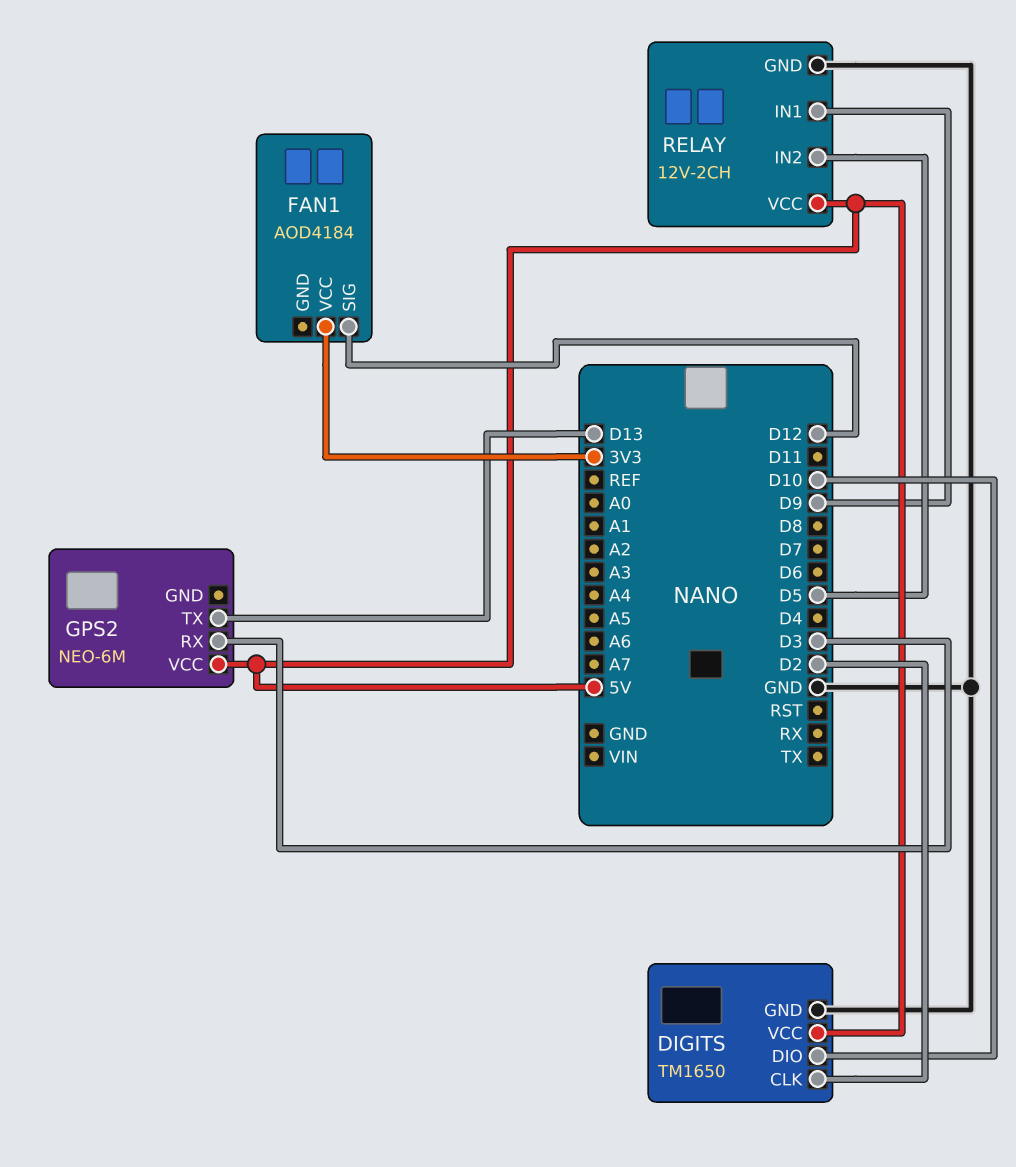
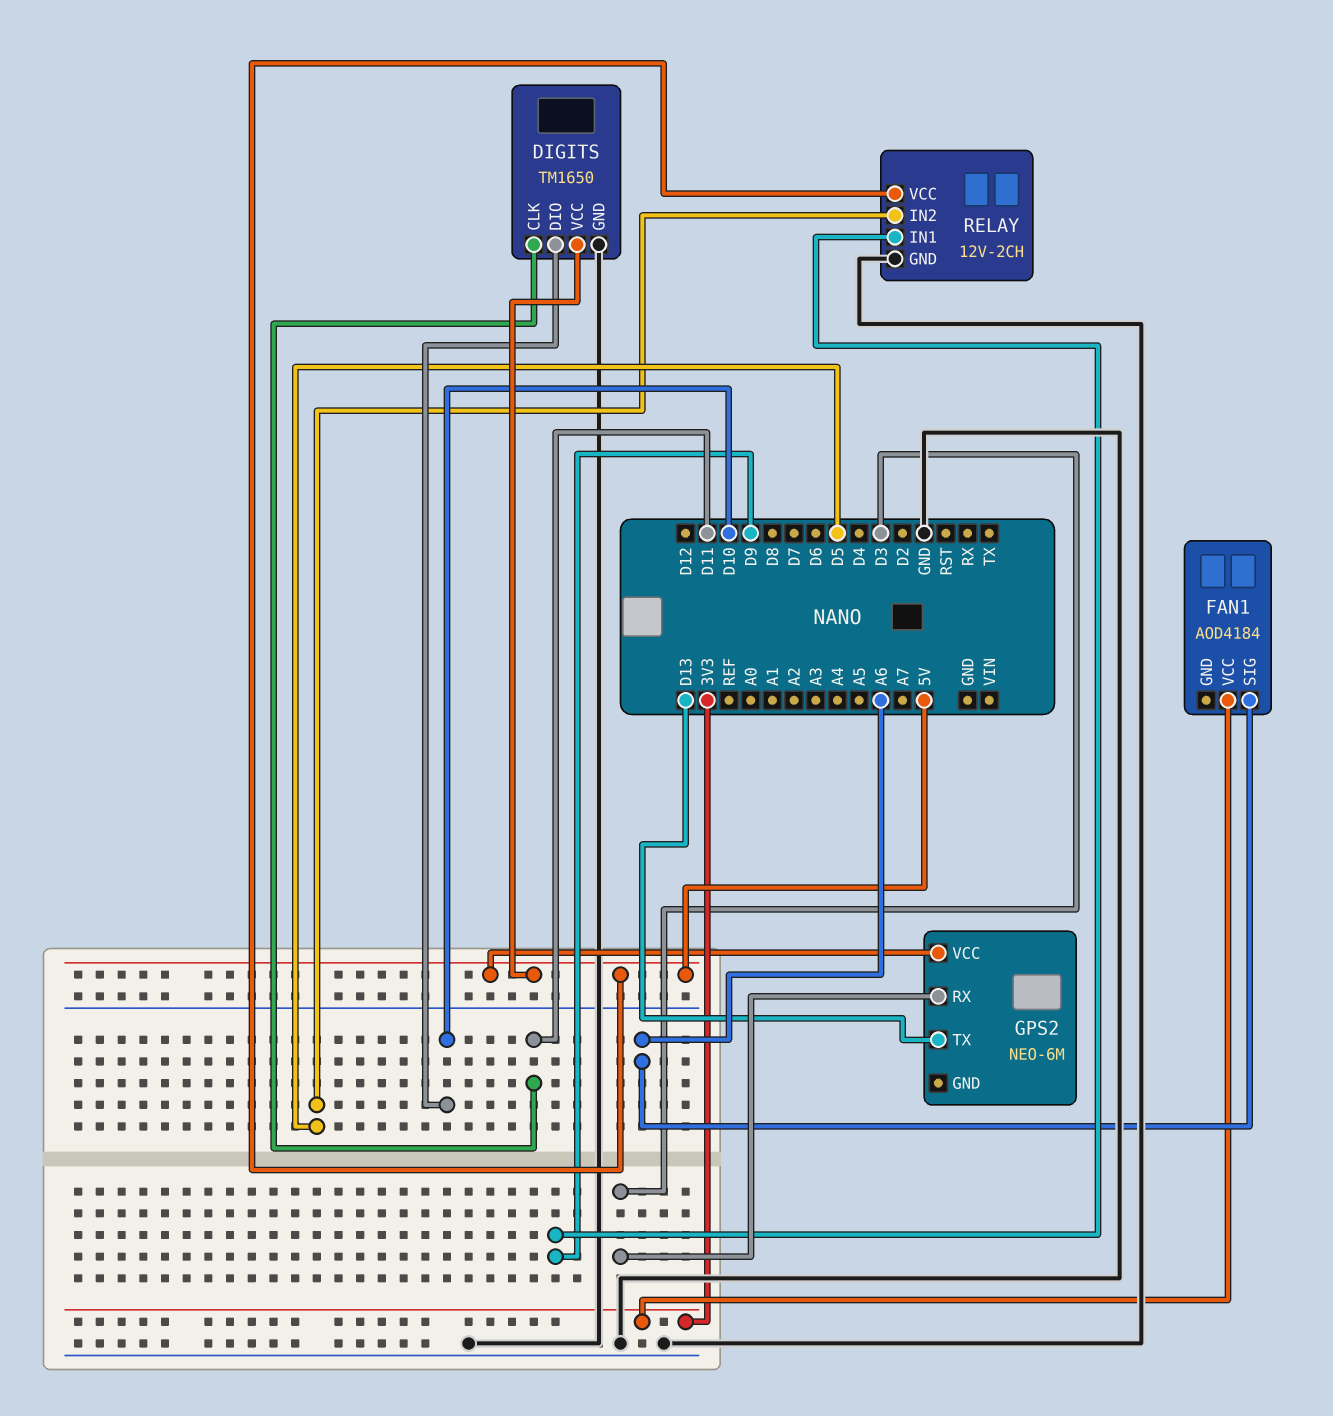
DIGITS pin CLK: D2 -> D11
FAN1 pin SIG: D12 -> A6

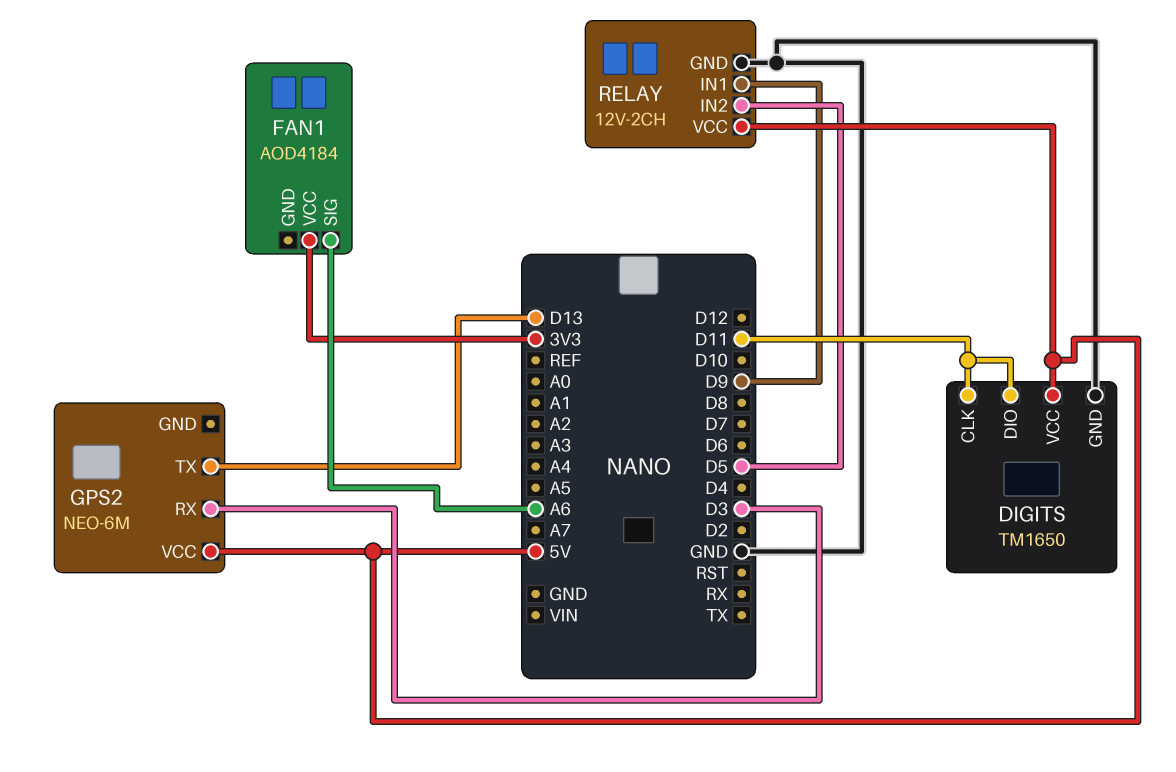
DIGITS pin DIO: D10 -> D11

